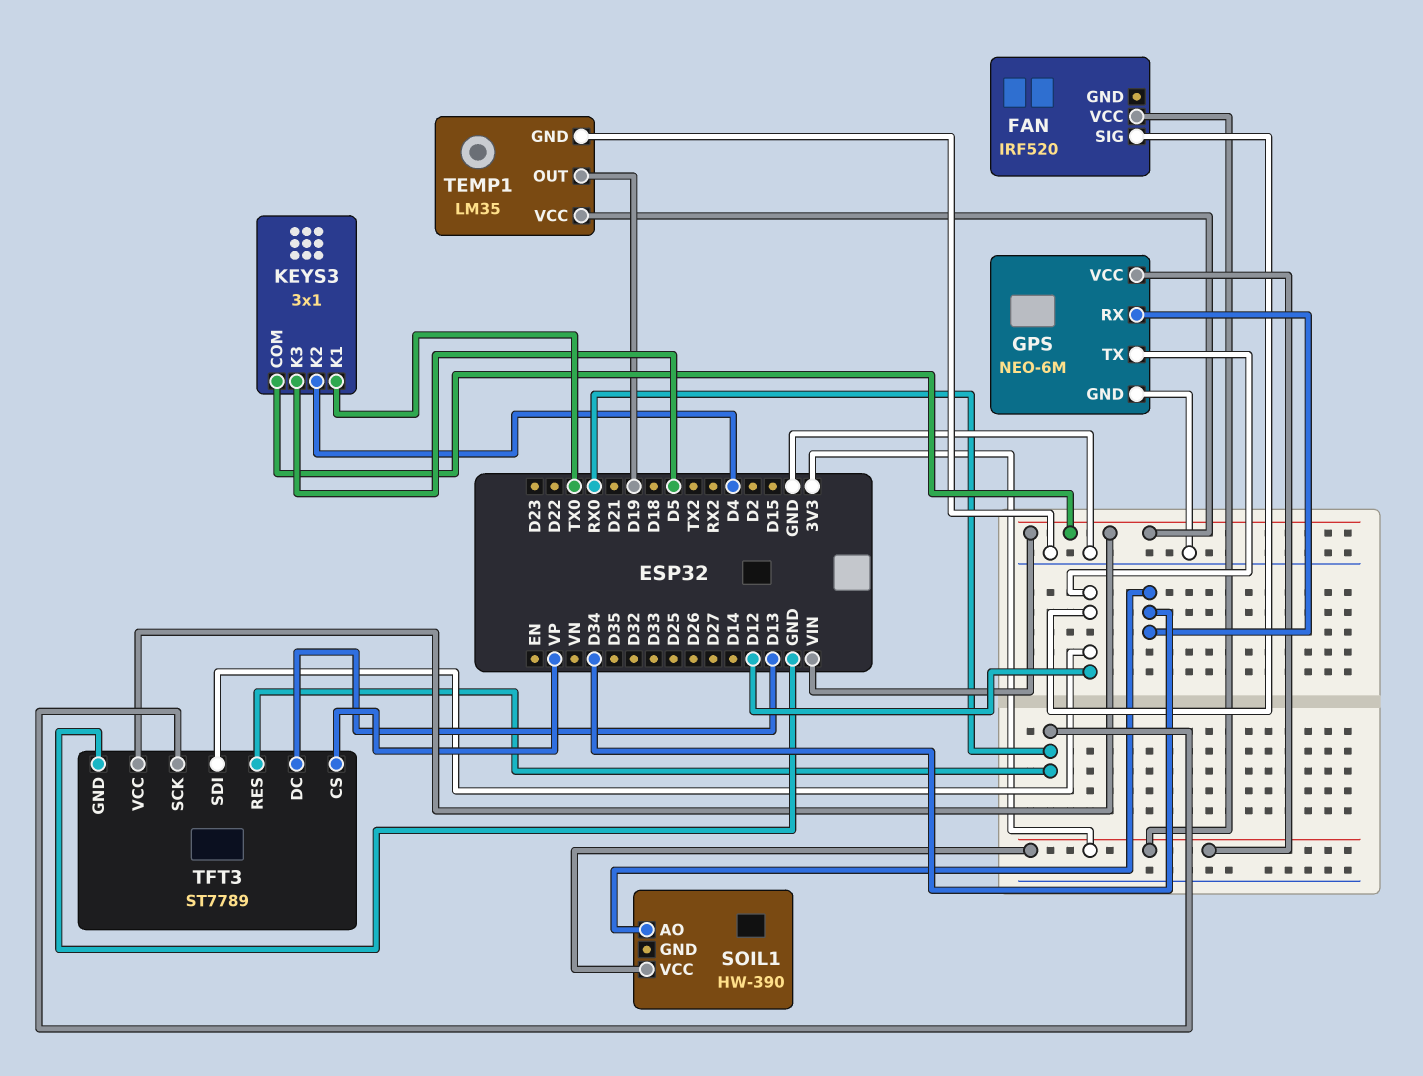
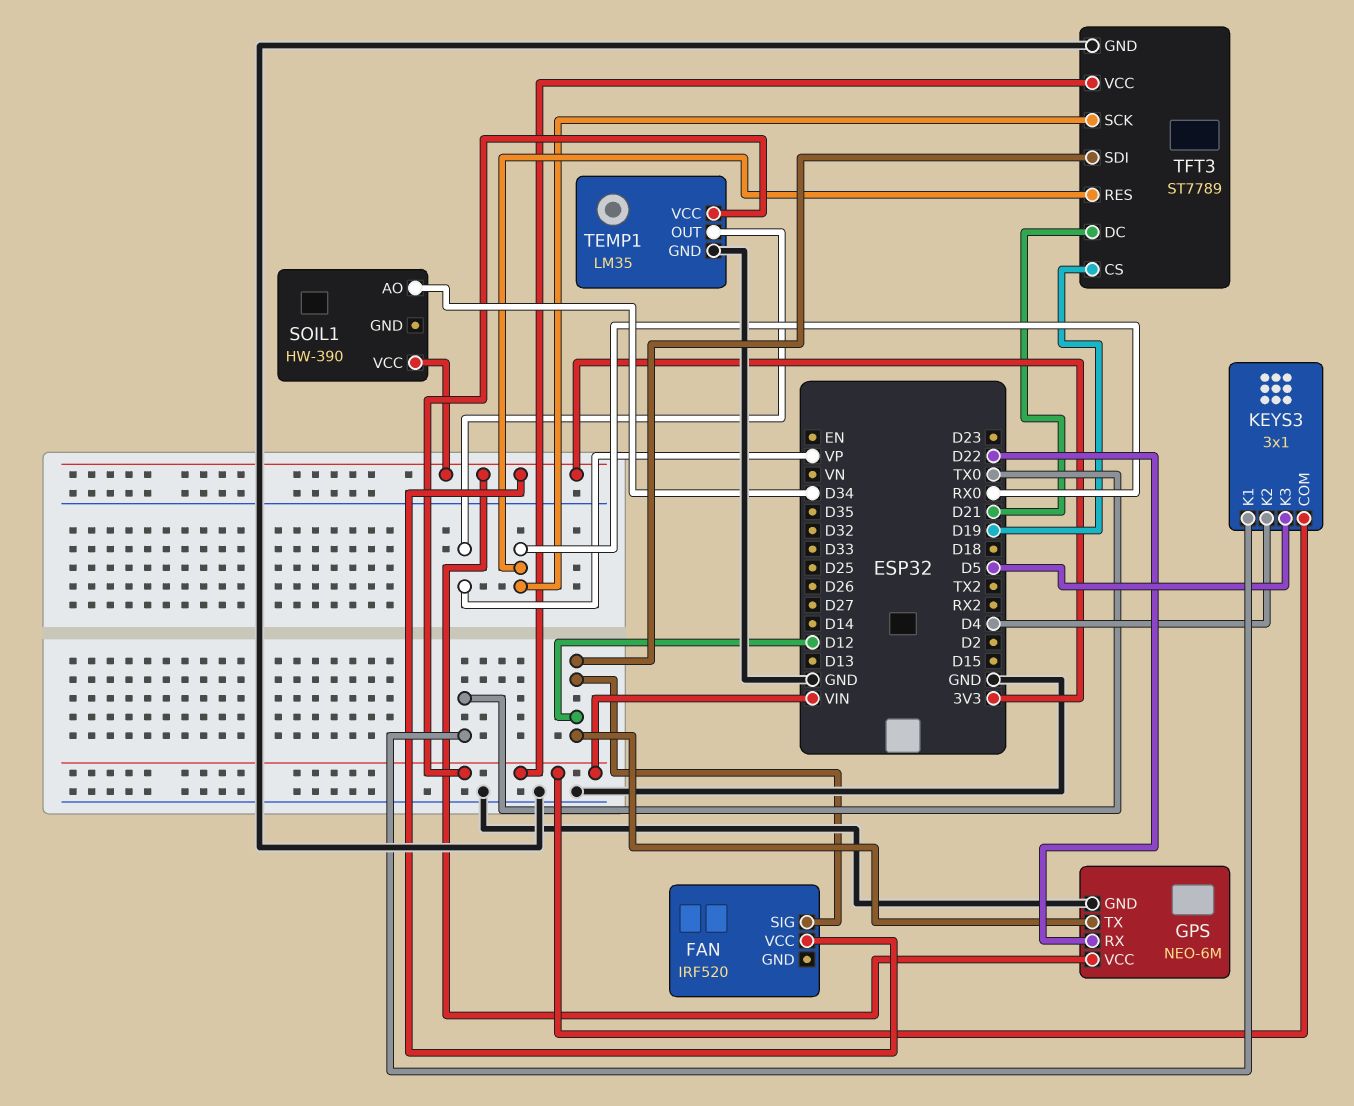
GPS pin RX: D34 -> D22
TEMP1 pin OUT: D19 -> VP
TFT3 pin CS: VP -> D19
TFT3 pin DC: D13 -> D21

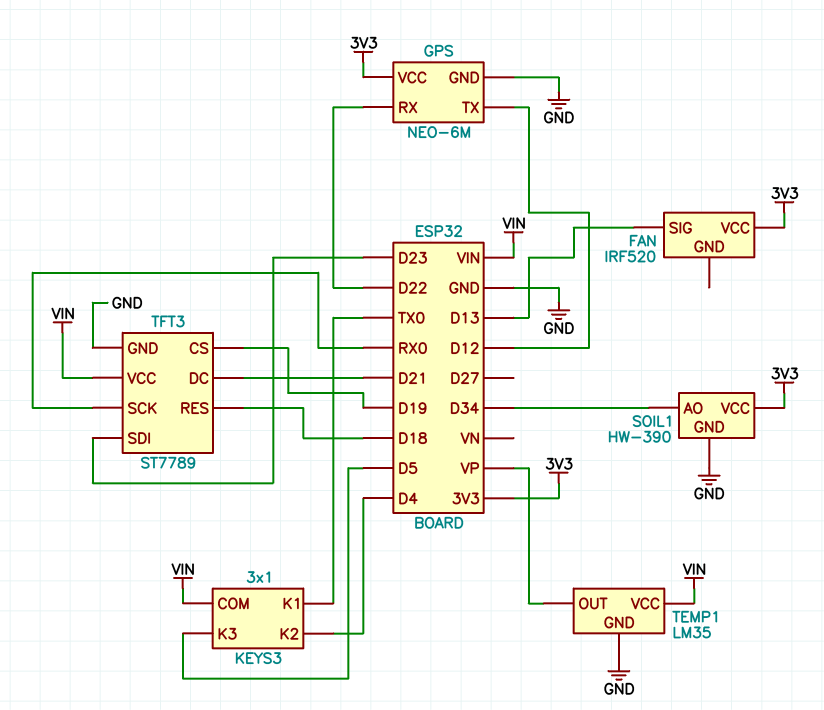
FAN pin SIG: D12 -> D13
SOIL1 pin GND: none -> GND
TFT3 pin RES: RX0 -> D18
TFT3 pin SDI: D12 -> D23

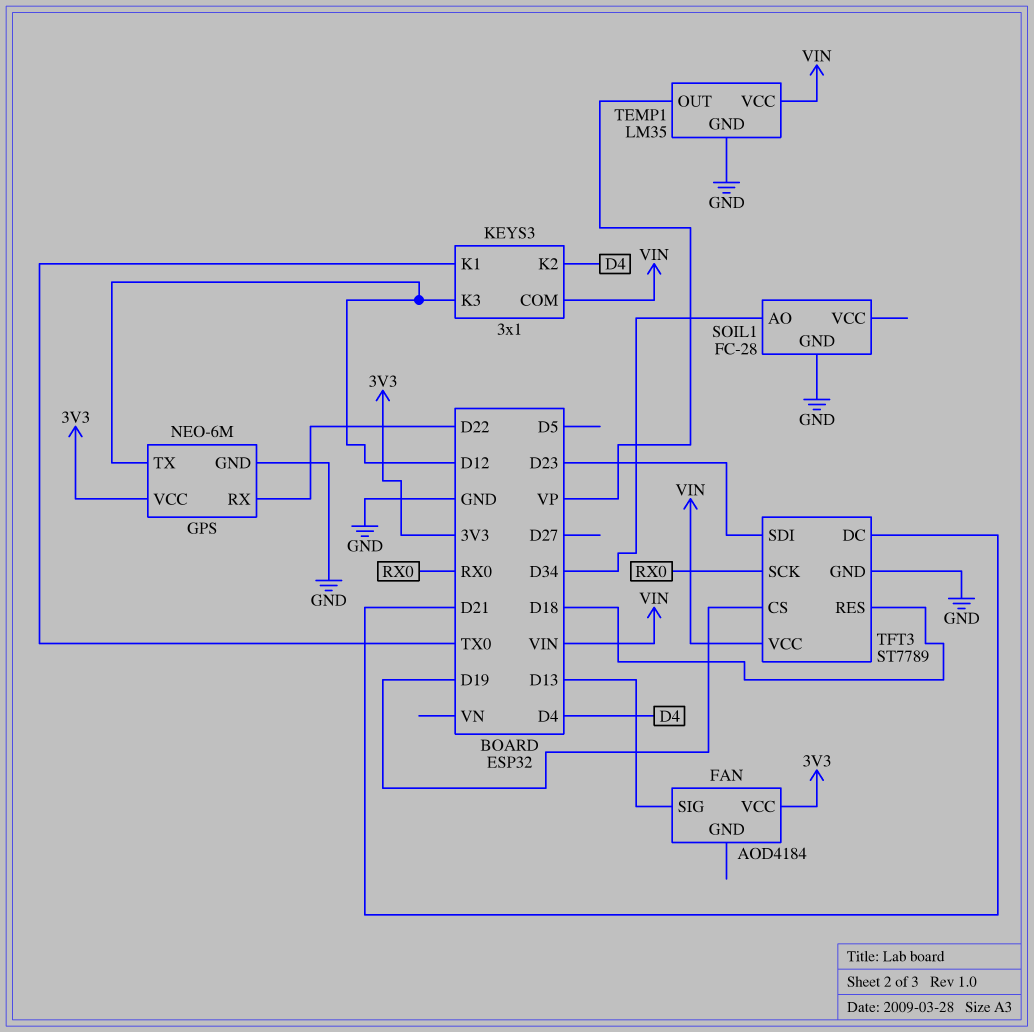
FAN: IRF520 -> AOD4184
KEYS3 pin K3: D5 -> D12
SOIL1: HW-390 -> FC-28
SOIL1 pin VCC: 3V3 -> none

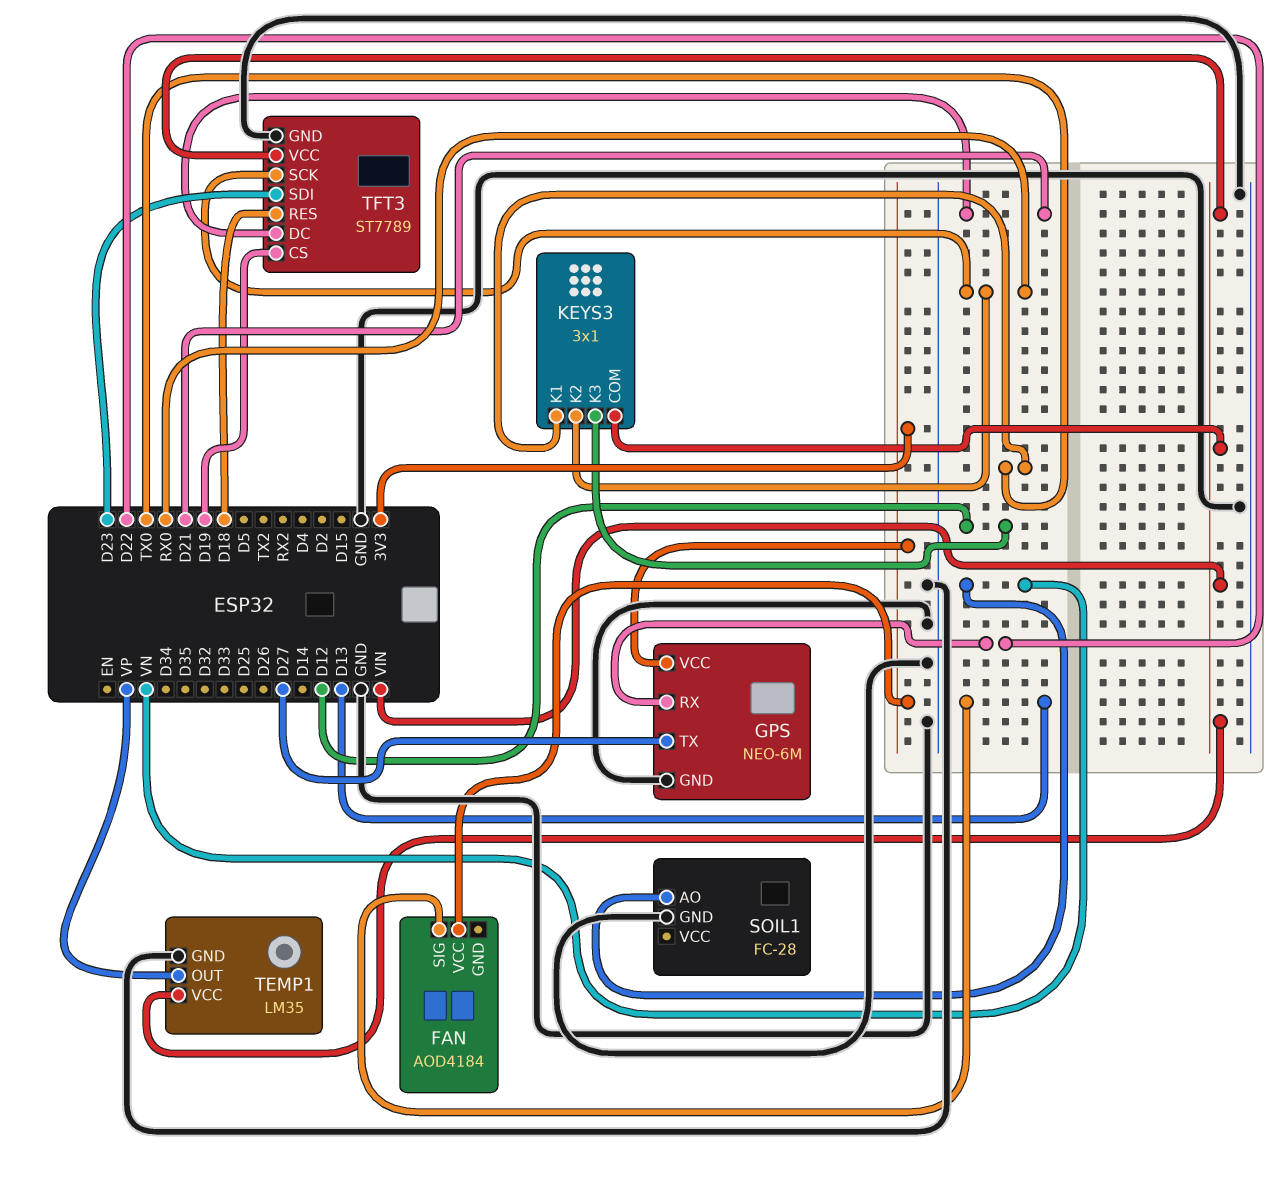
GPS pin TX: D12 -> D27
KEYS3 pin K2: D4 -> RX0
SOIL1 pin AO: D34 -> VN

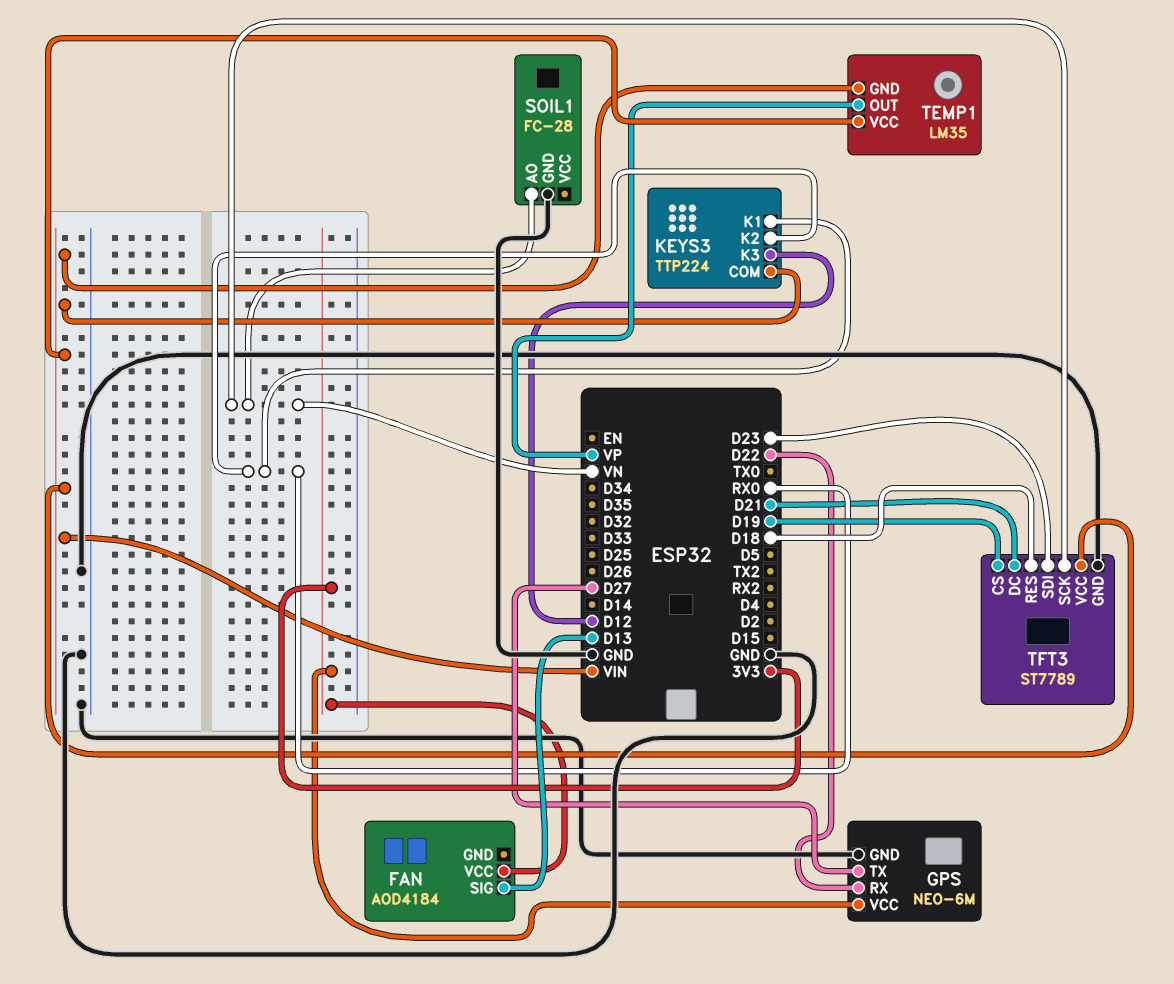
KEYS3: 3x1 -> TTP224
KEYS3 pin K1: TX0 -> RX0
TEMP1 pin GND: GND -> VIN
TFT3 pin SCK: RX0 -> VN

